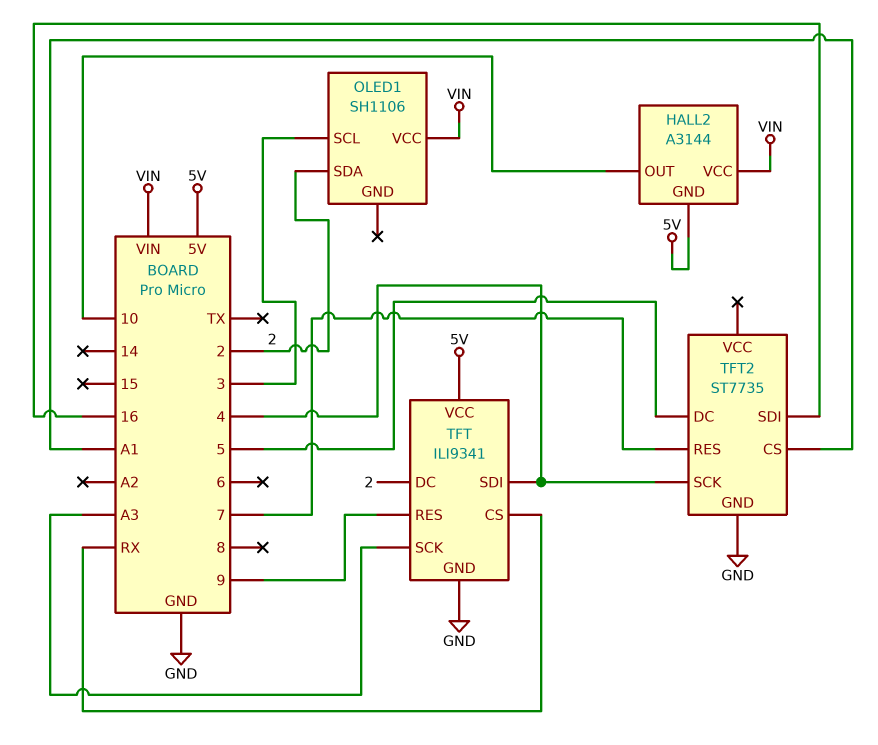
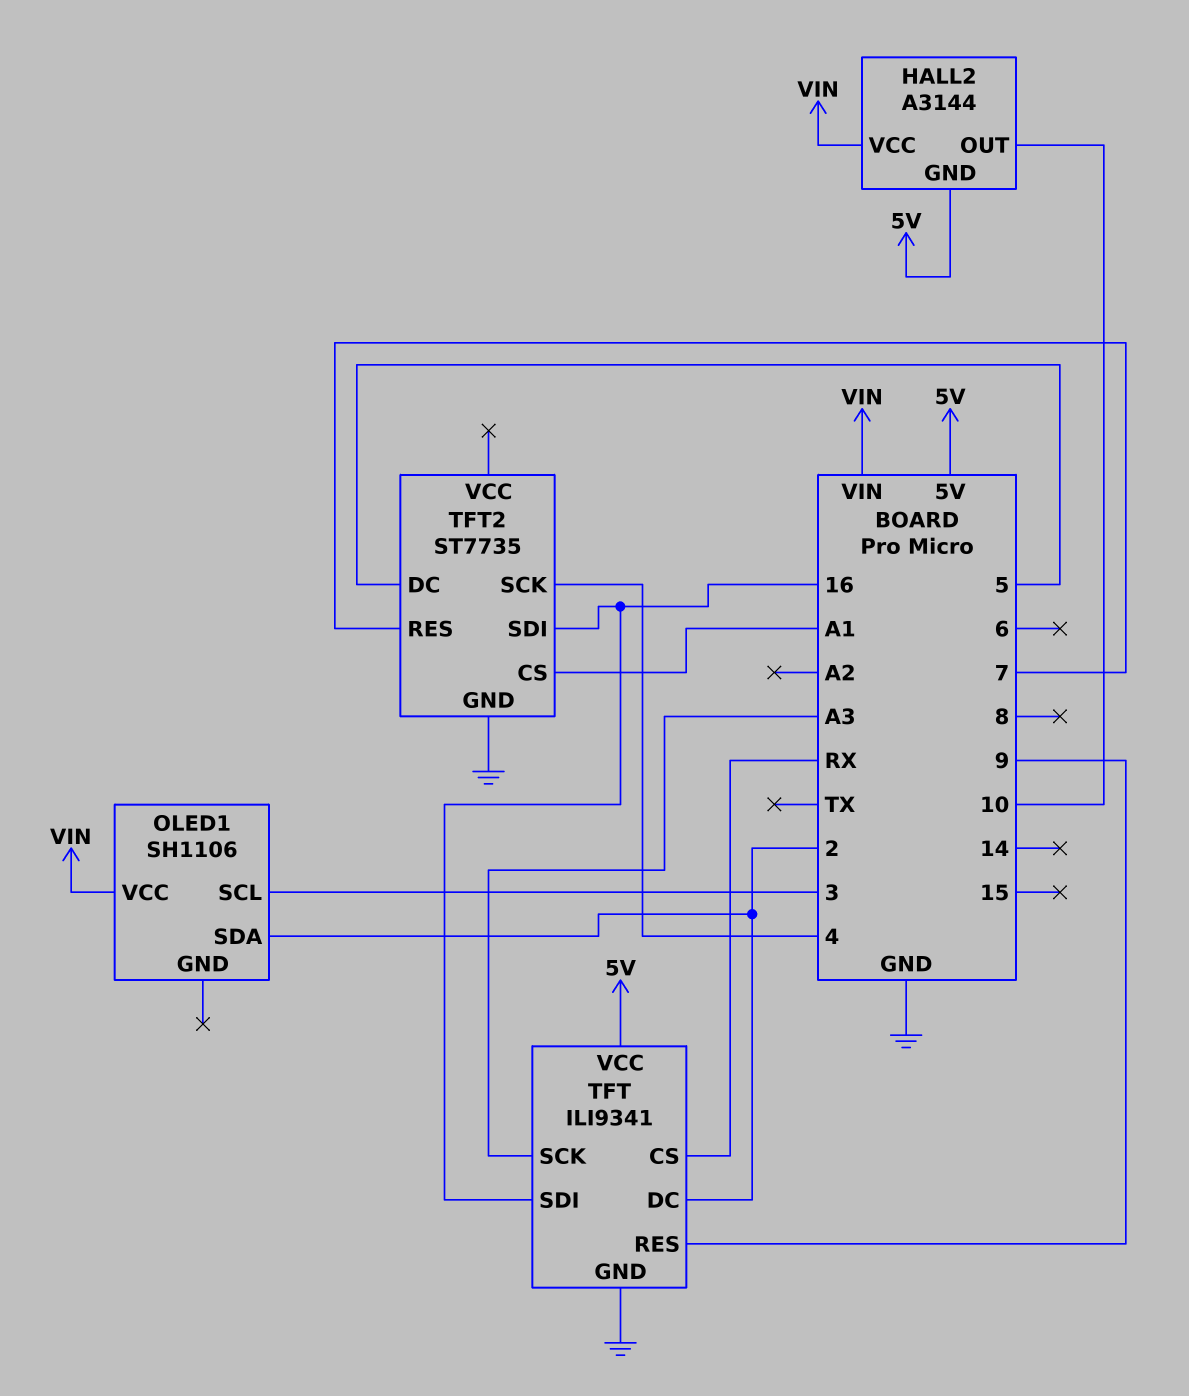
TFT pin SDI: 4 -> 16

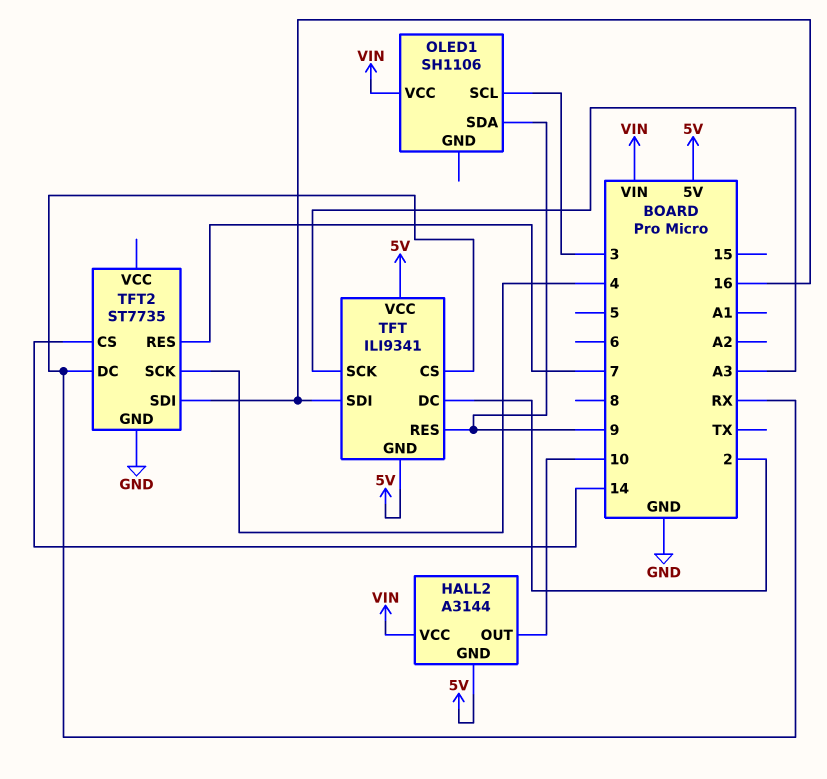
OLED1 pin SDA: 2 -> 9
TFT pin GND: GND -> 5V
TFT2 pin CS: A1 -> 14
TFT2 pin DC: 5 -> RX

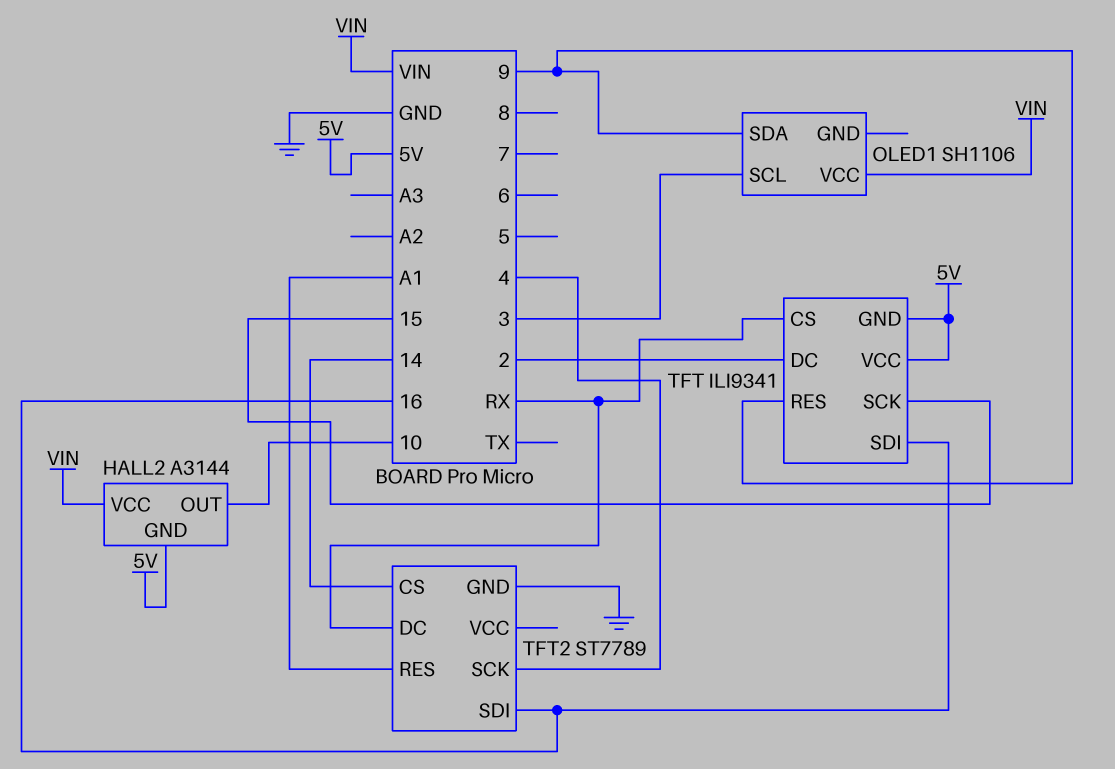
TFT pin SCK: A3 -> 15
TFT2: ST7735 -> ST7789
TFT2 pin RES: 7 -> A1

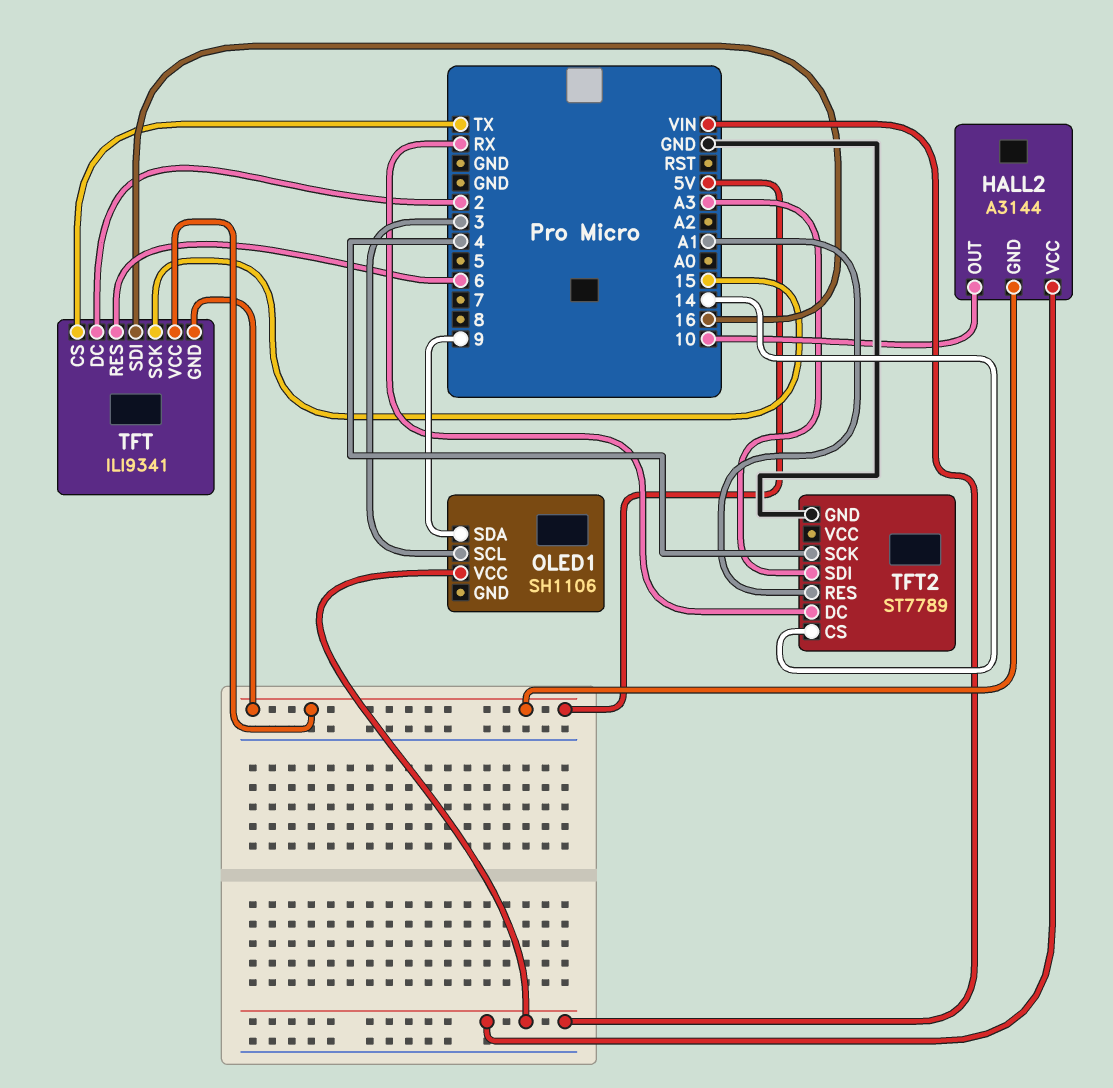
TFT pin CS: RX -> TX
TFT pin RES: 9 -> 6
TFT2 pin SDI: 16 -> A3

